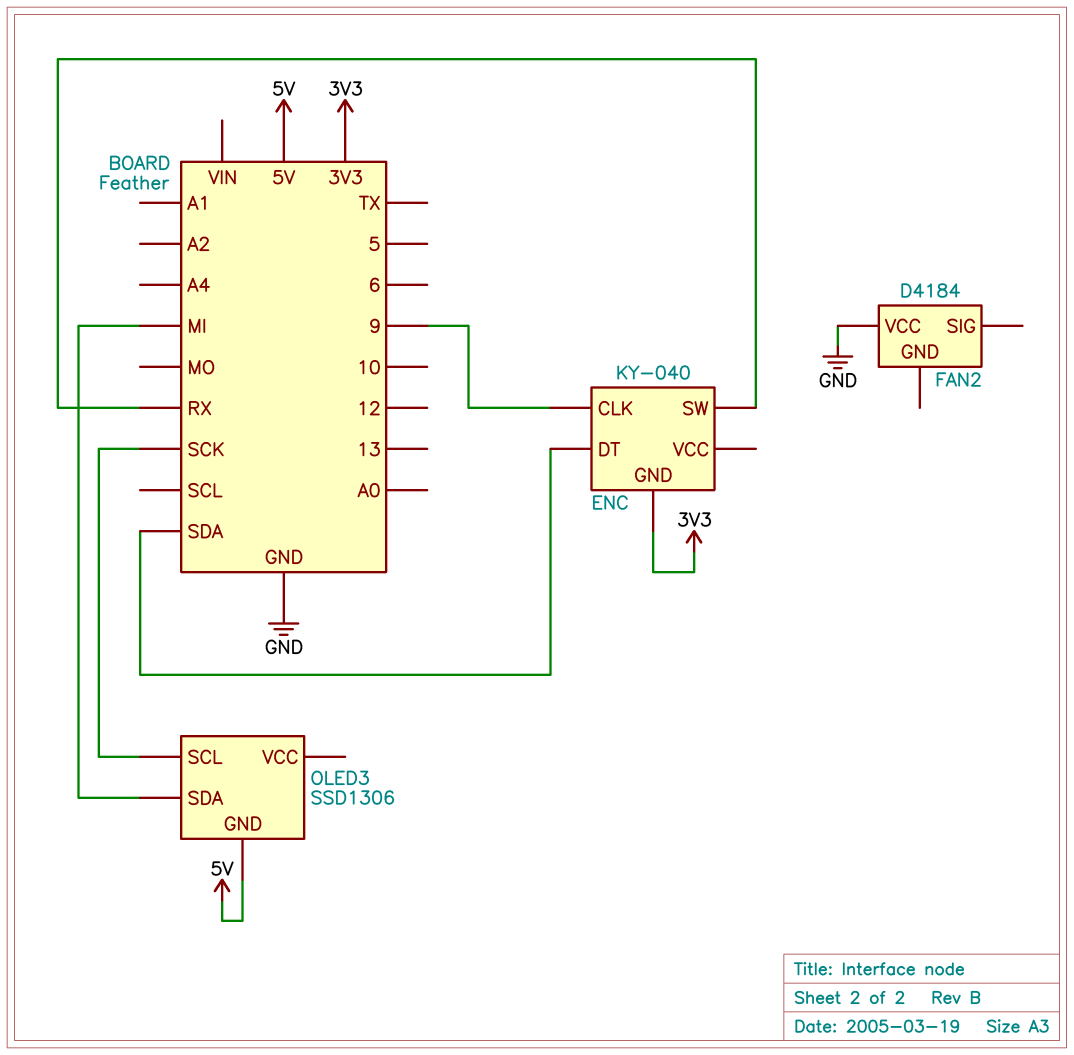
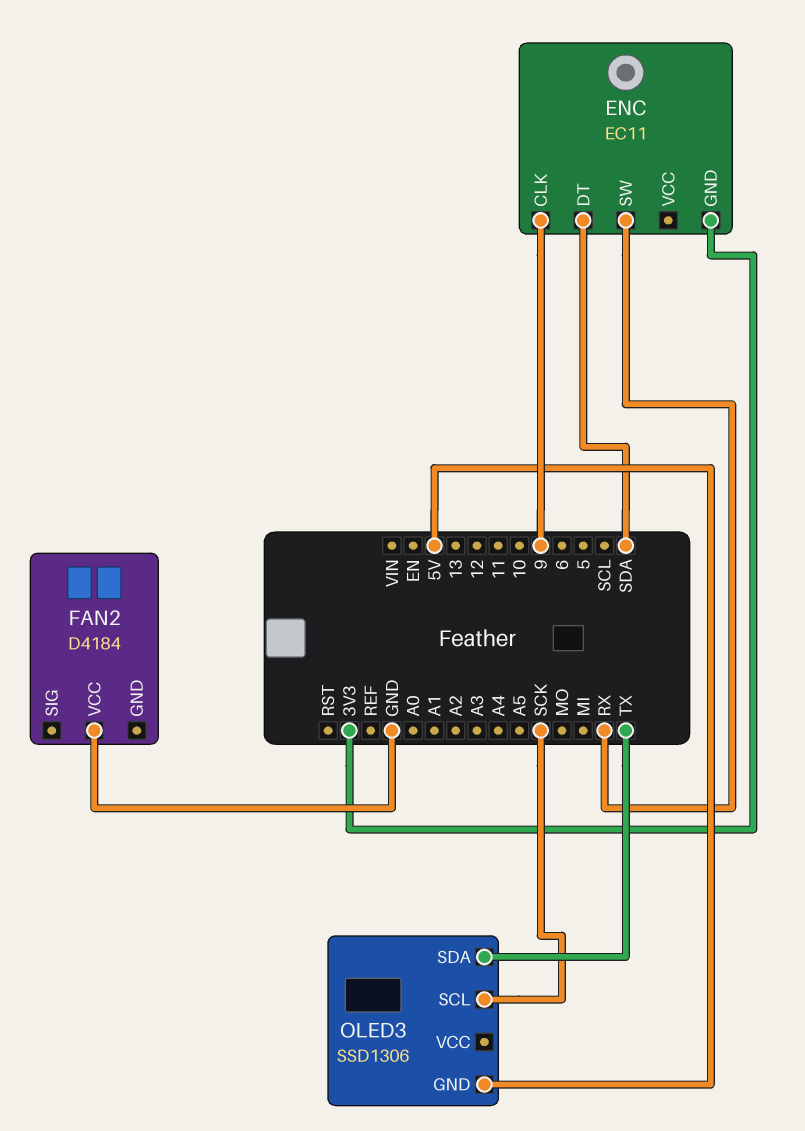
ENC: KY-040 -> EC11
OLED3 pin SDA: MI -> TX

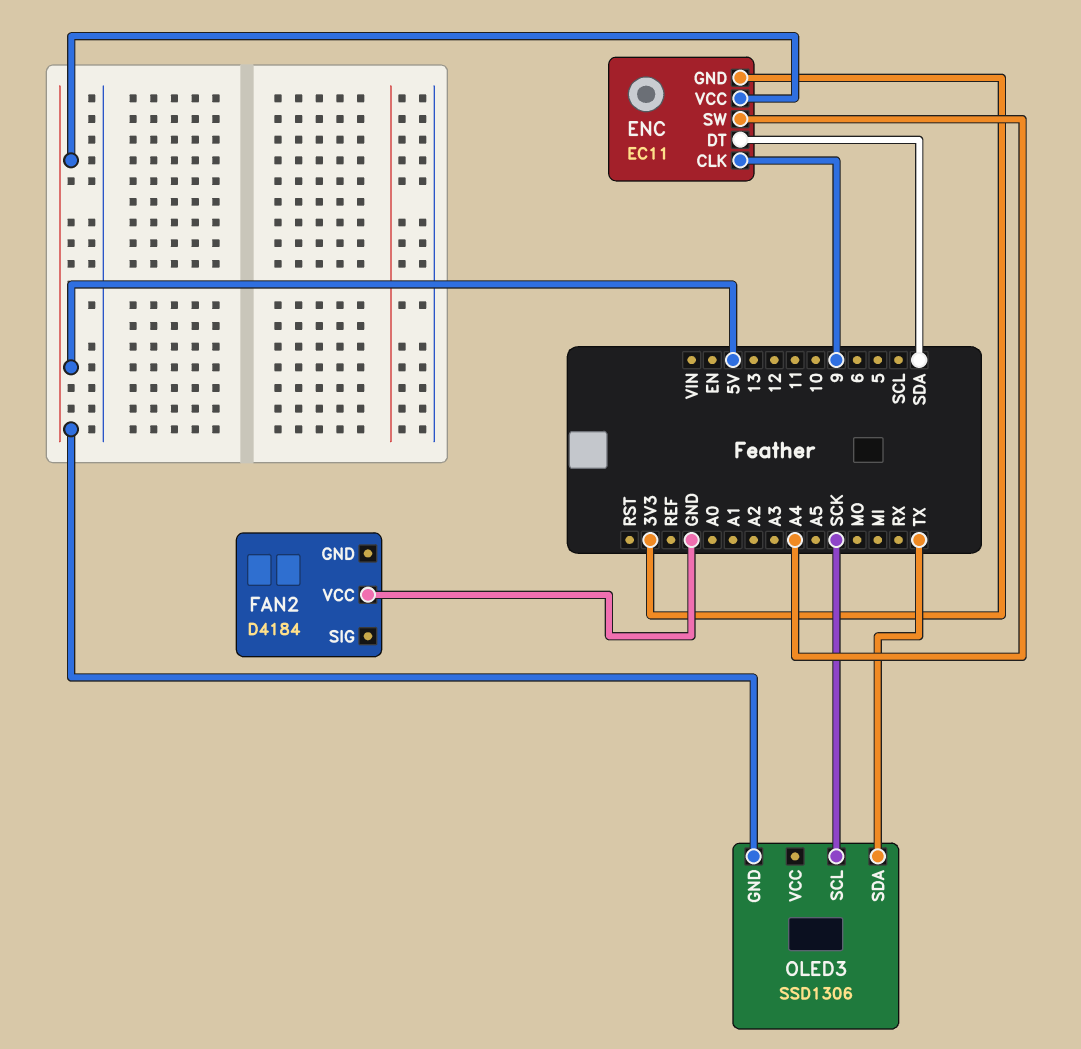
ENC pin SW: RX -> A4
ENC pin VCC: none -> 5V

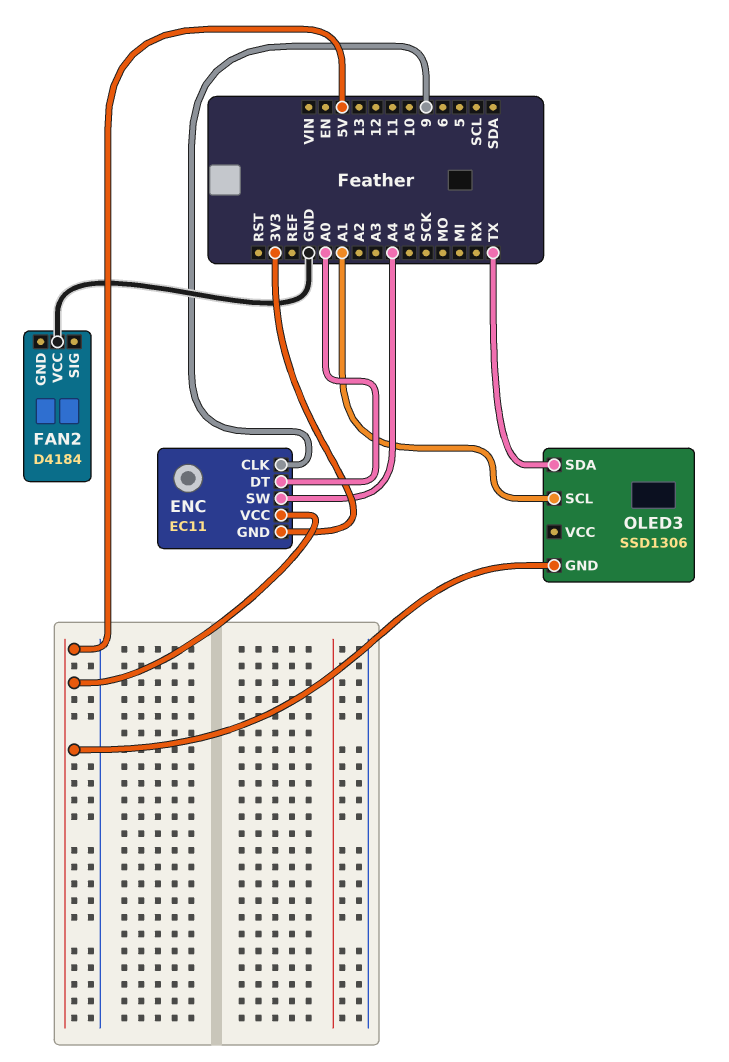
ENC pin DT: SDA -> A0
OLED3 pin SCL: SCK -> A1

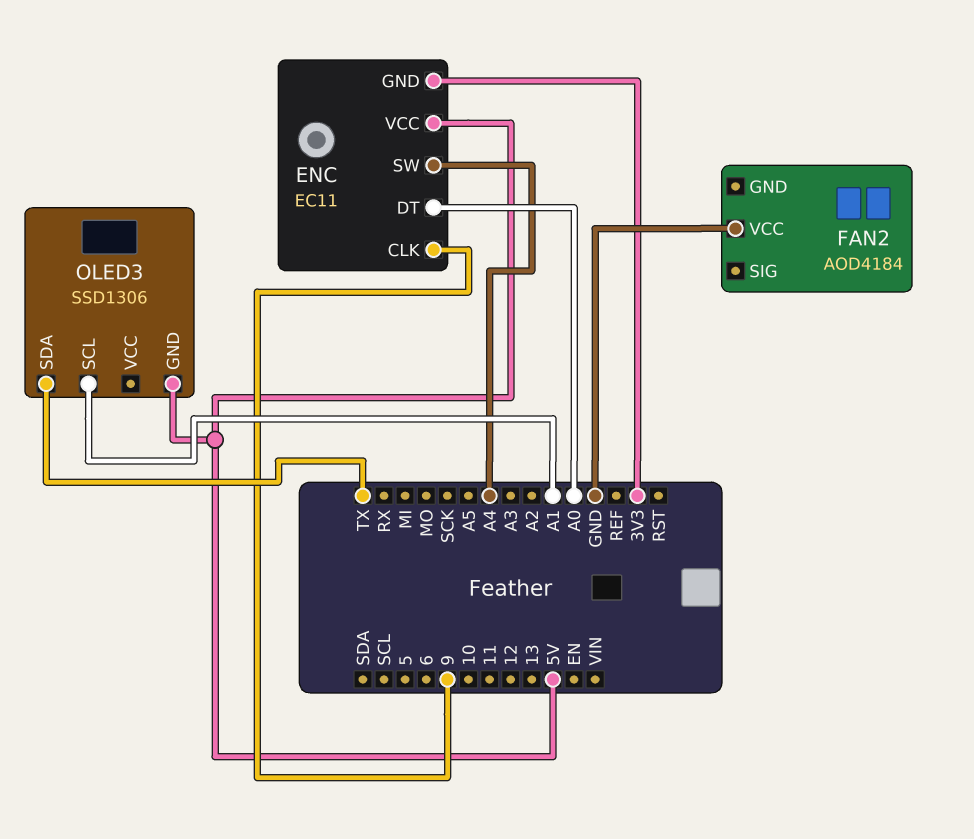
FAN2: D4184 -> AOD4184

